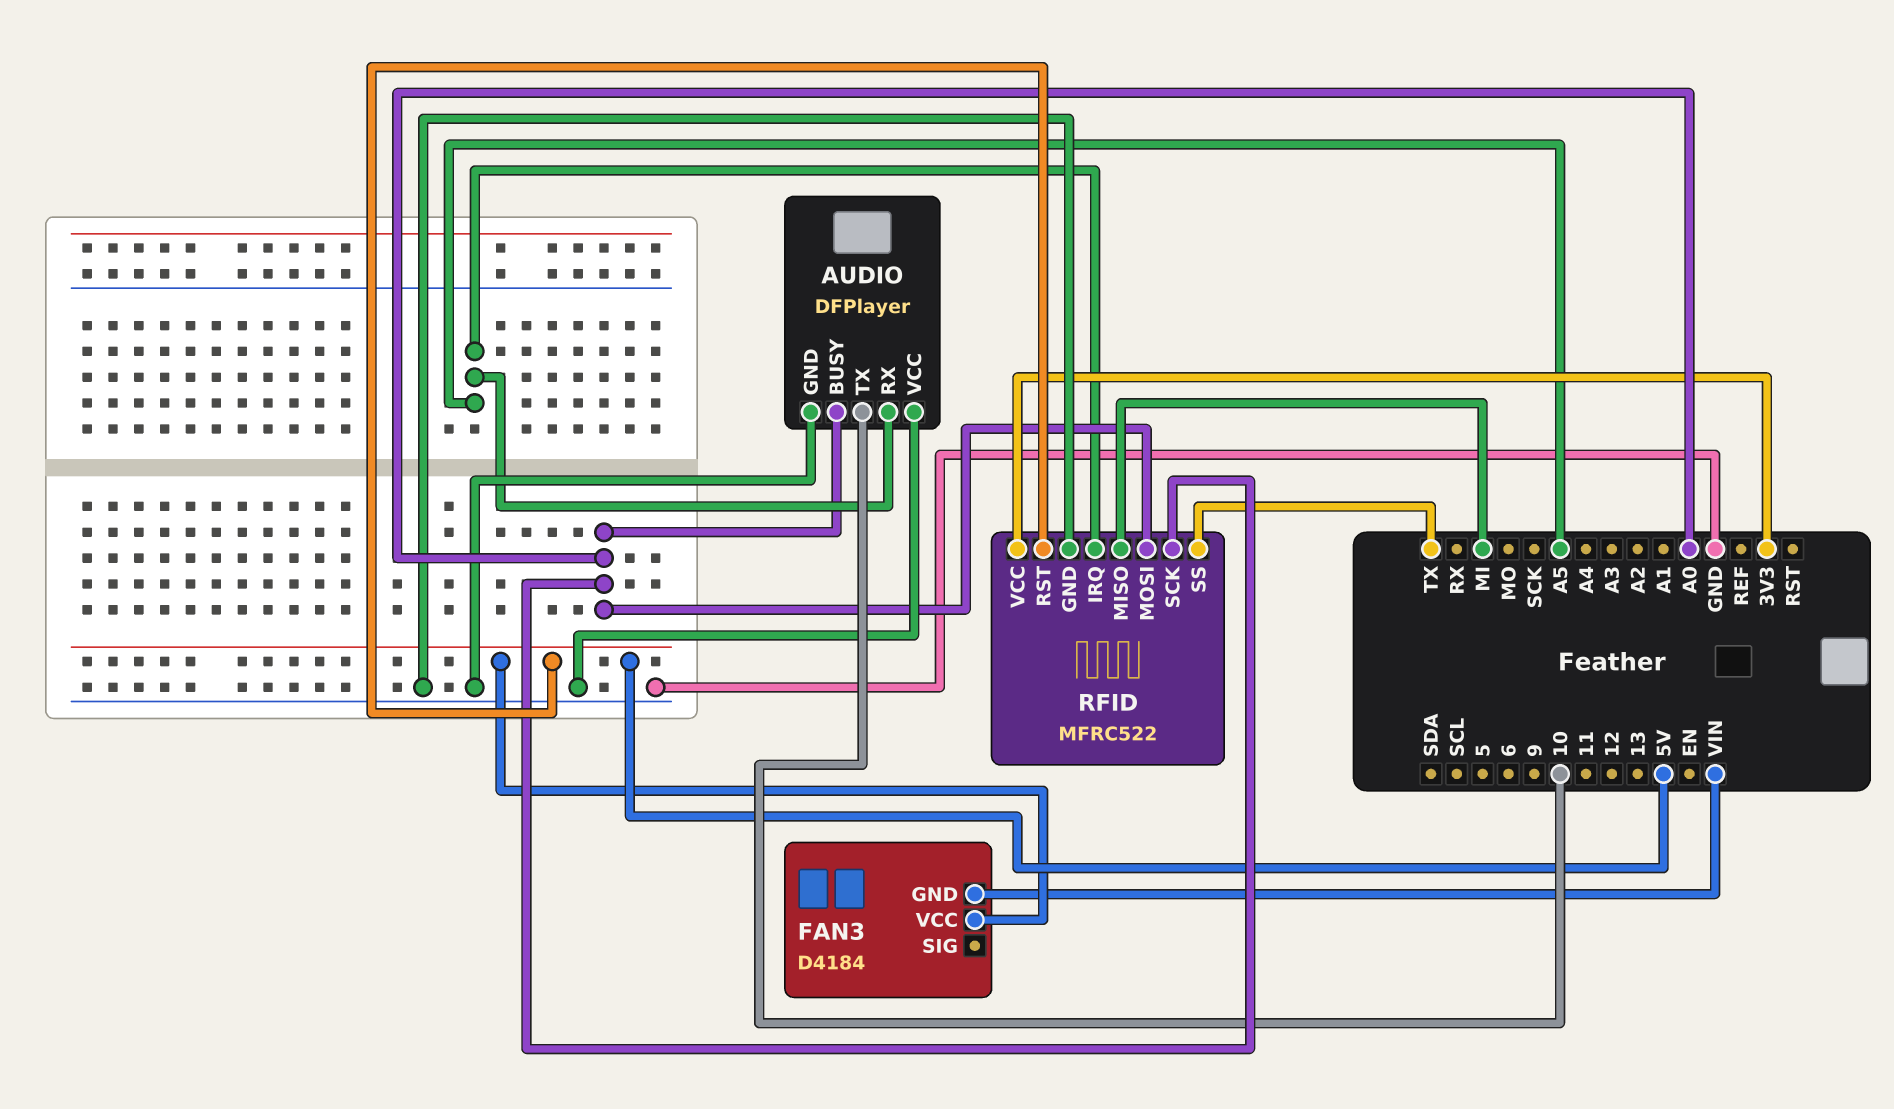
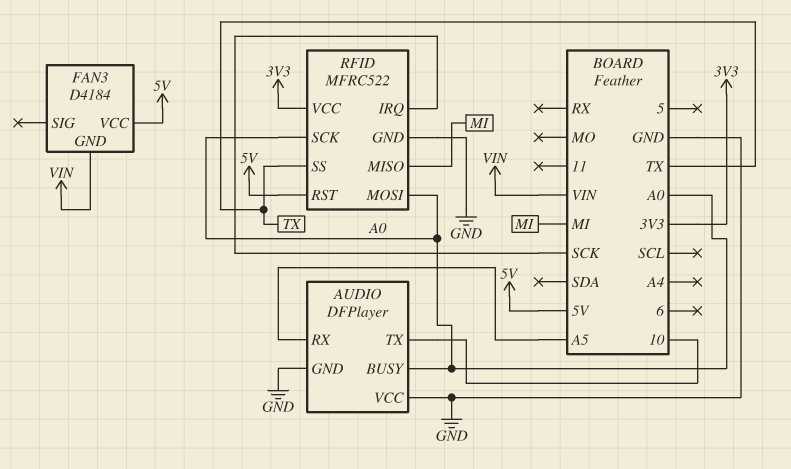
RFID pin IRQ: A5 -> SCK

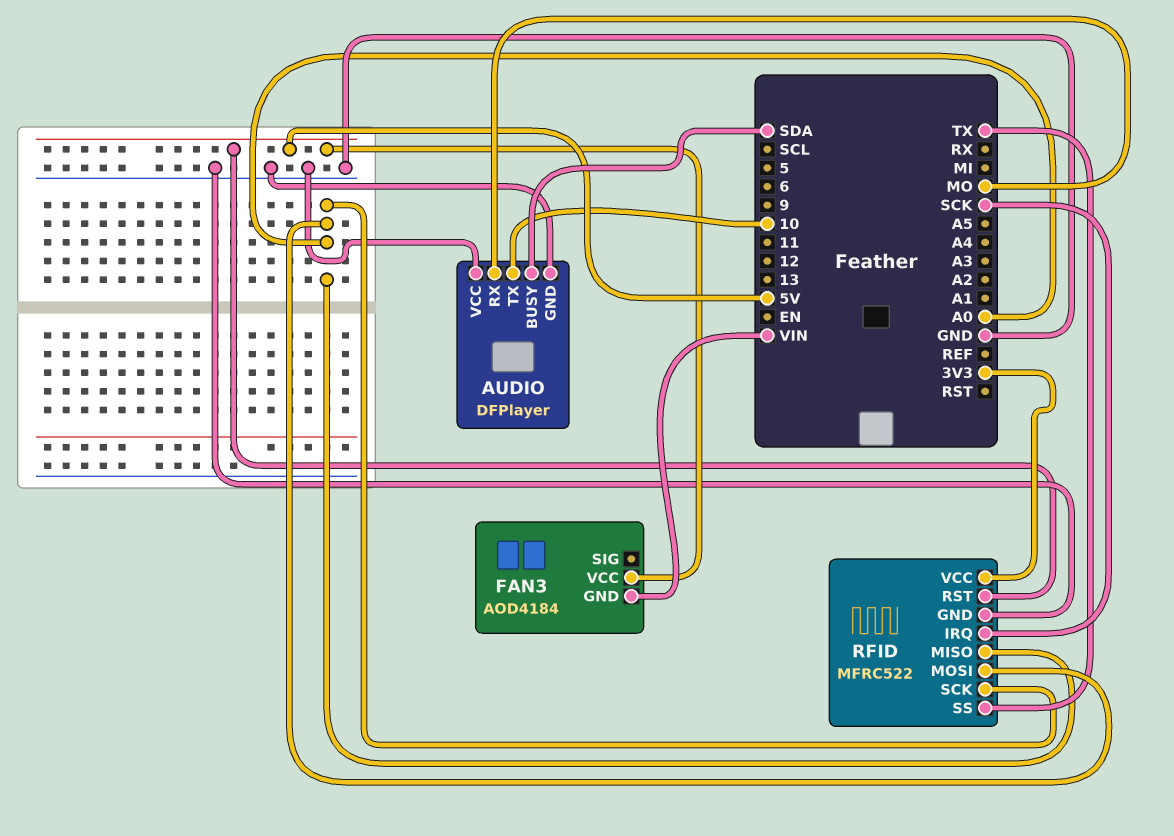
AUDIO pin BUSY: A0 -> SDA
AUDIO pin RX: A5 -> MO
FAN3: D4184 -> AOD4184
RFID pin MISO: MI -> A0

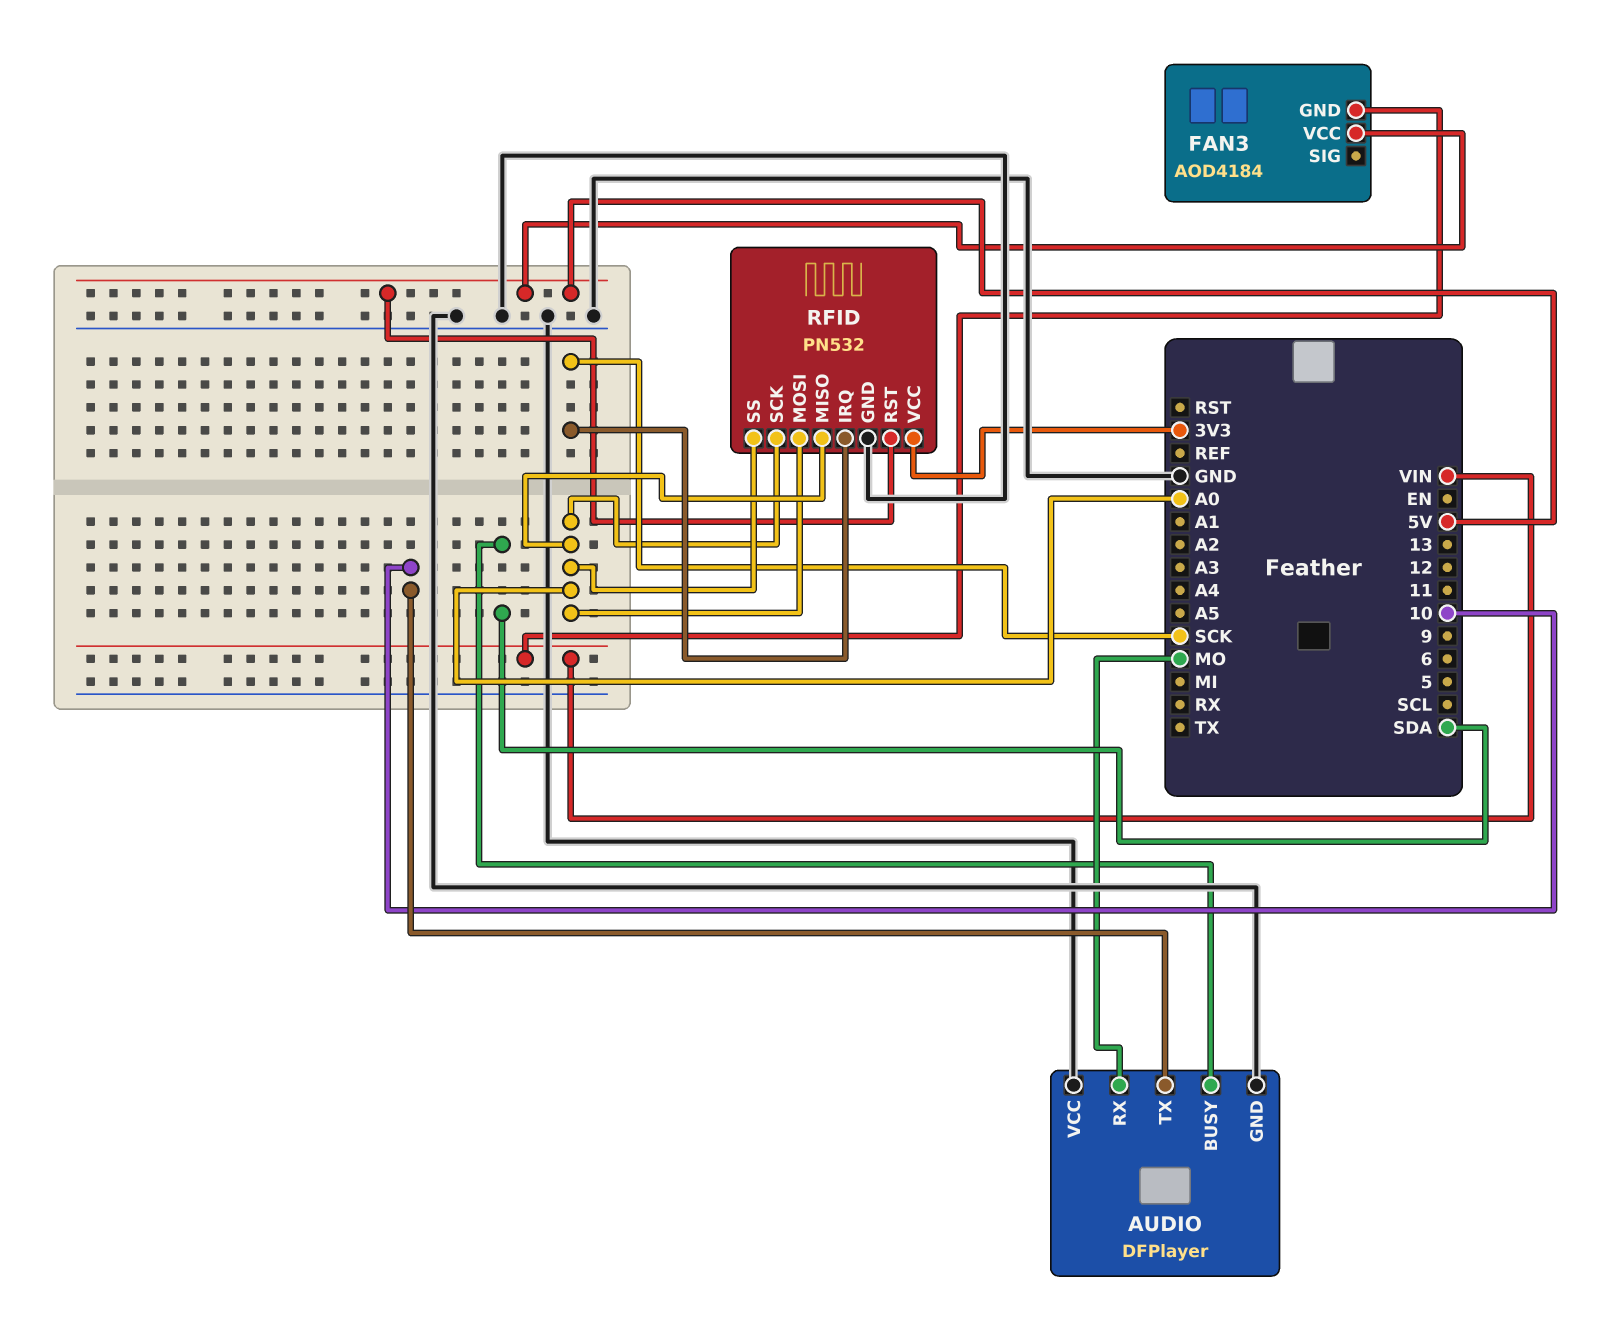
RFID: MFRC522 -> PN532
RFID pin SS: TX -> A0

